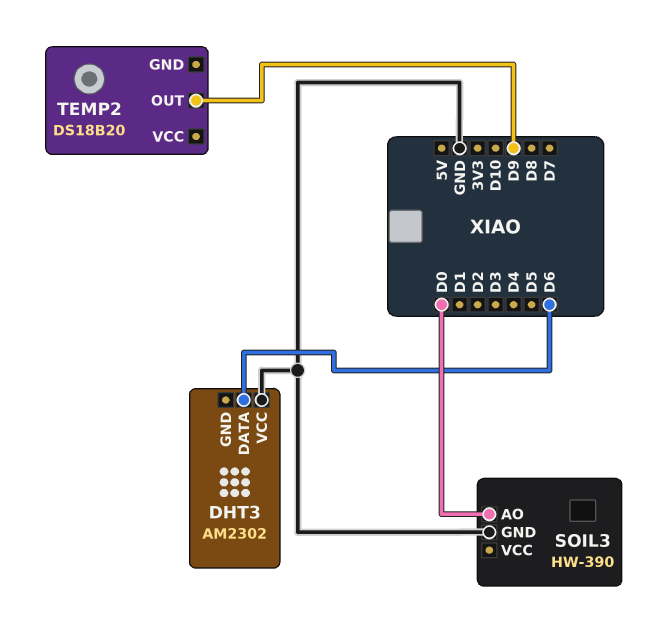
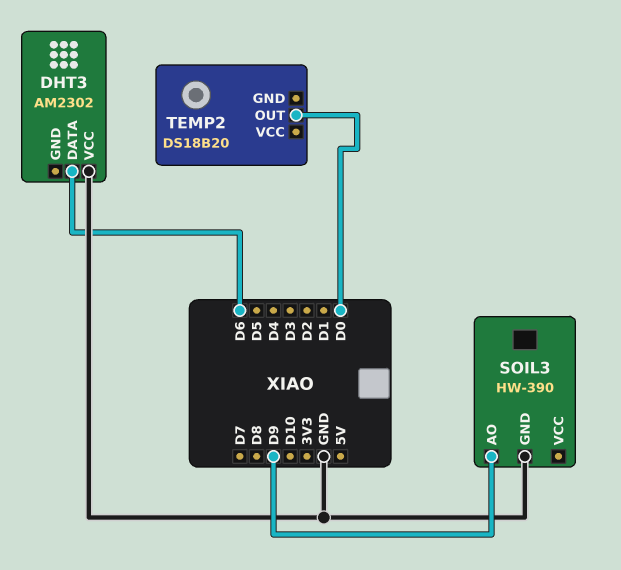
SOIL3 pin AO: D0 -> D9
TEMP2 pin OUT: D9 -> D0

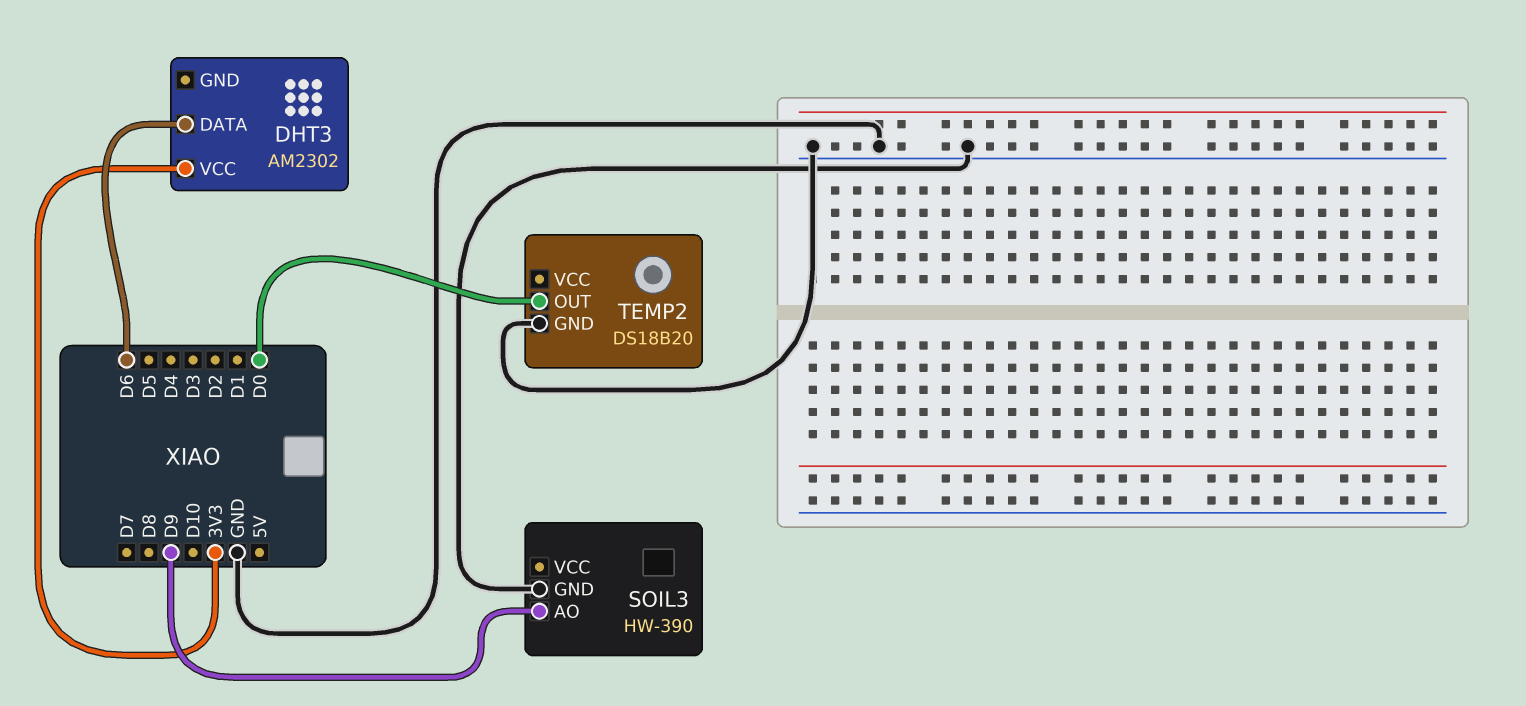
DHT3 pin VCC: GND -> 3V3
TEMP2 pin GND: none -> GND

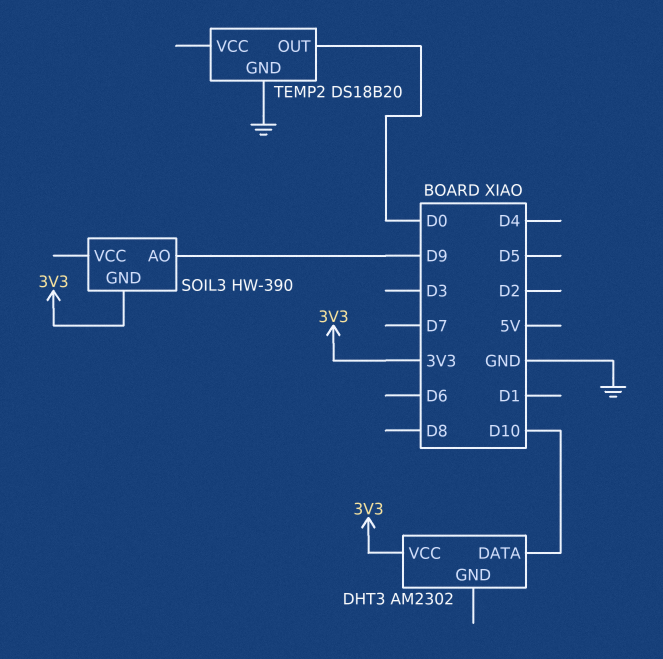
DHT3 pin DATA: D6 -> D10
SOIL3 pin GND: GND -> 3V3

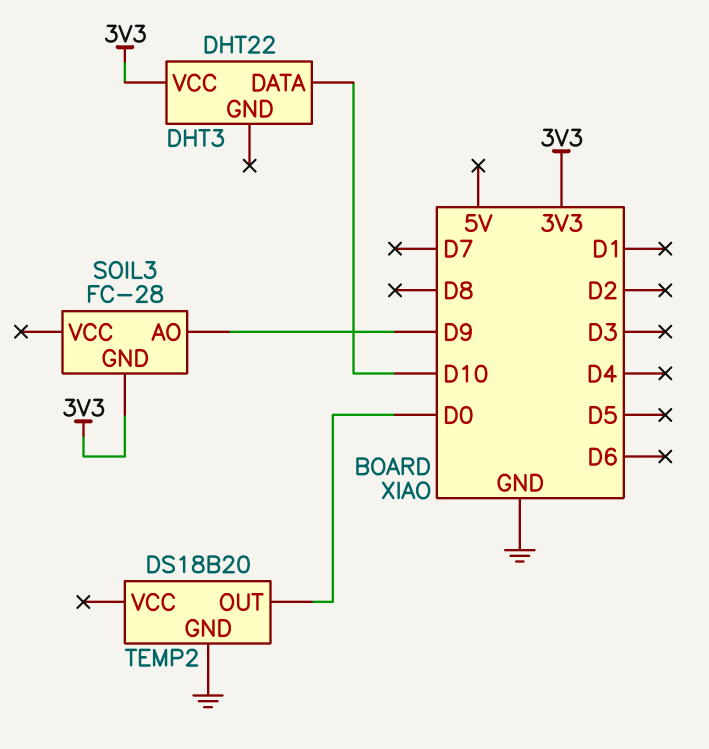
DHT3: AM2302 -> DHT22
SOIL3: HW-390 -> FC-28

